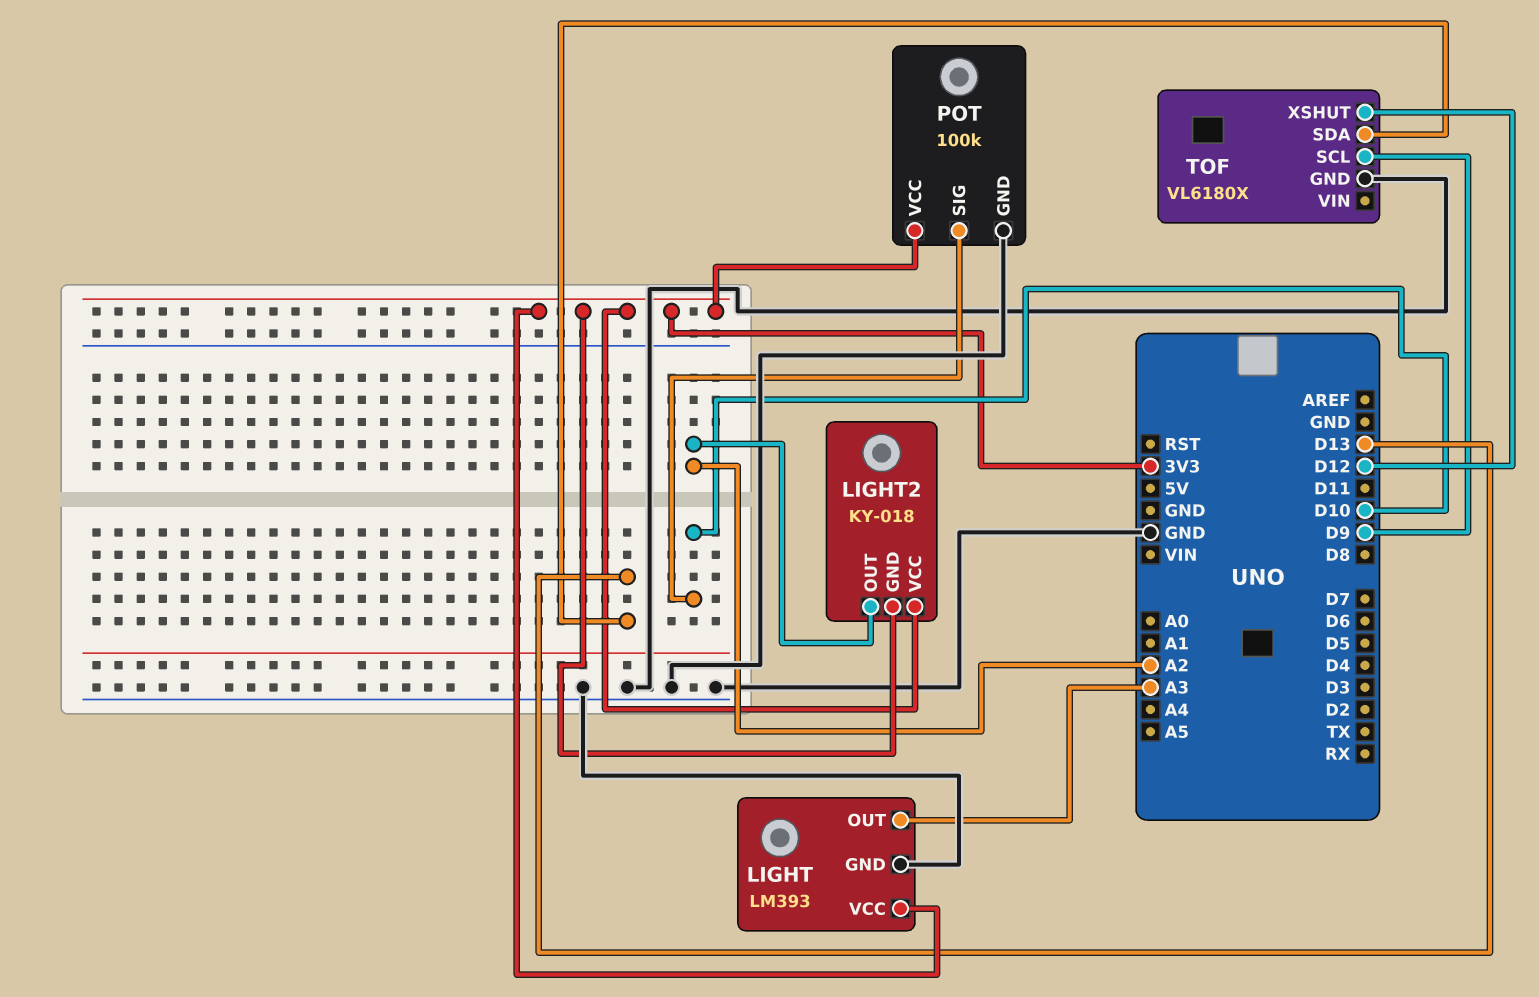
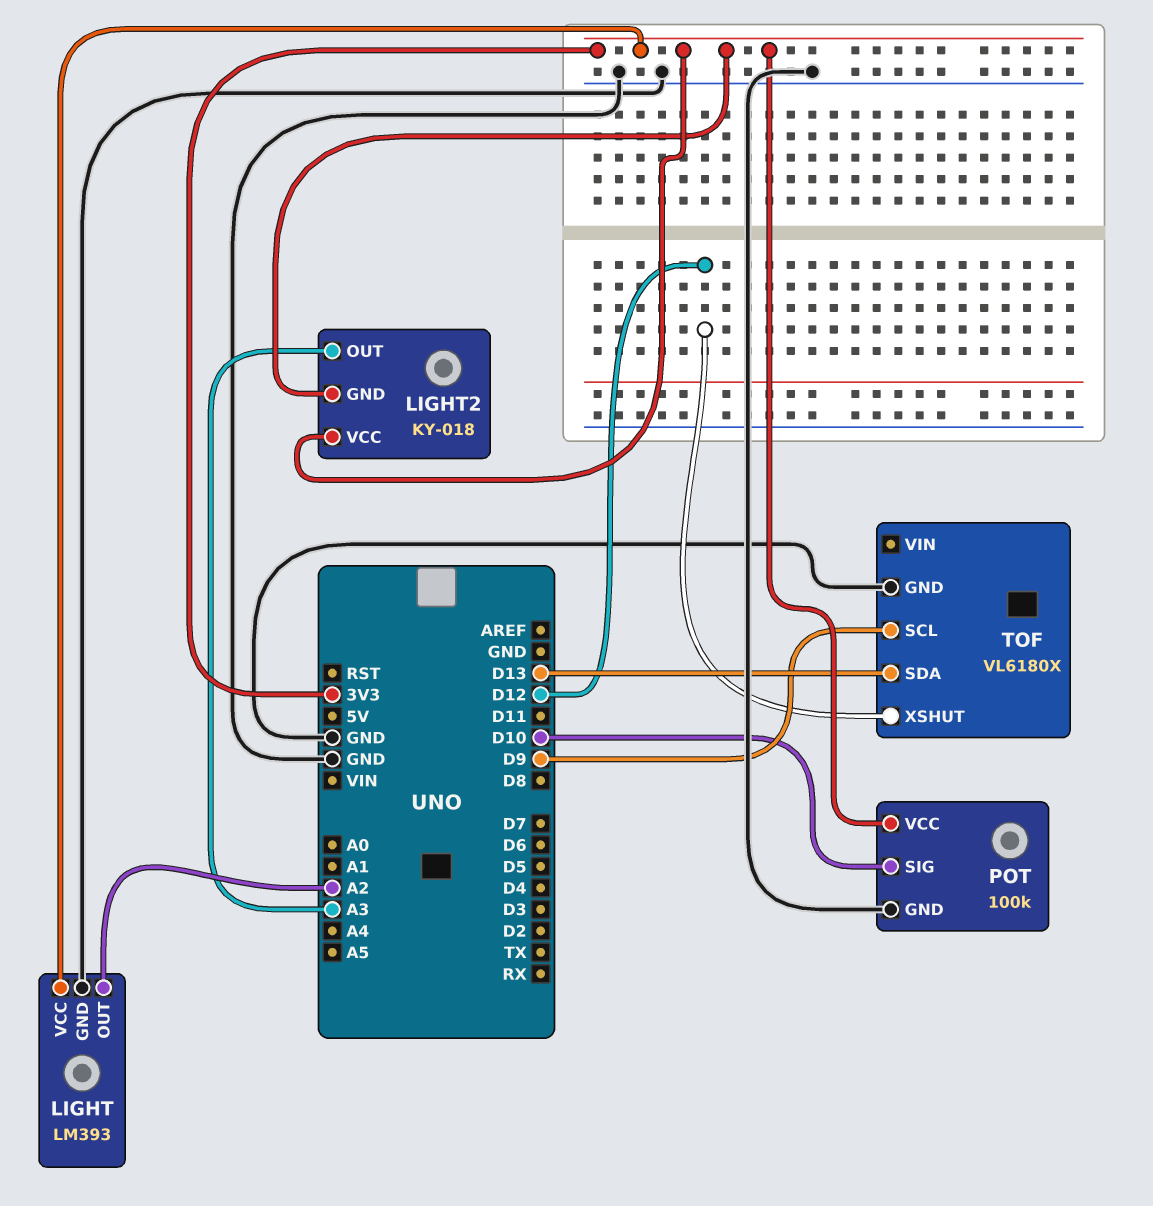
LIGHT pin OUT: A3 -> A2
LIGHT2 pin OUT: A2 -> A3

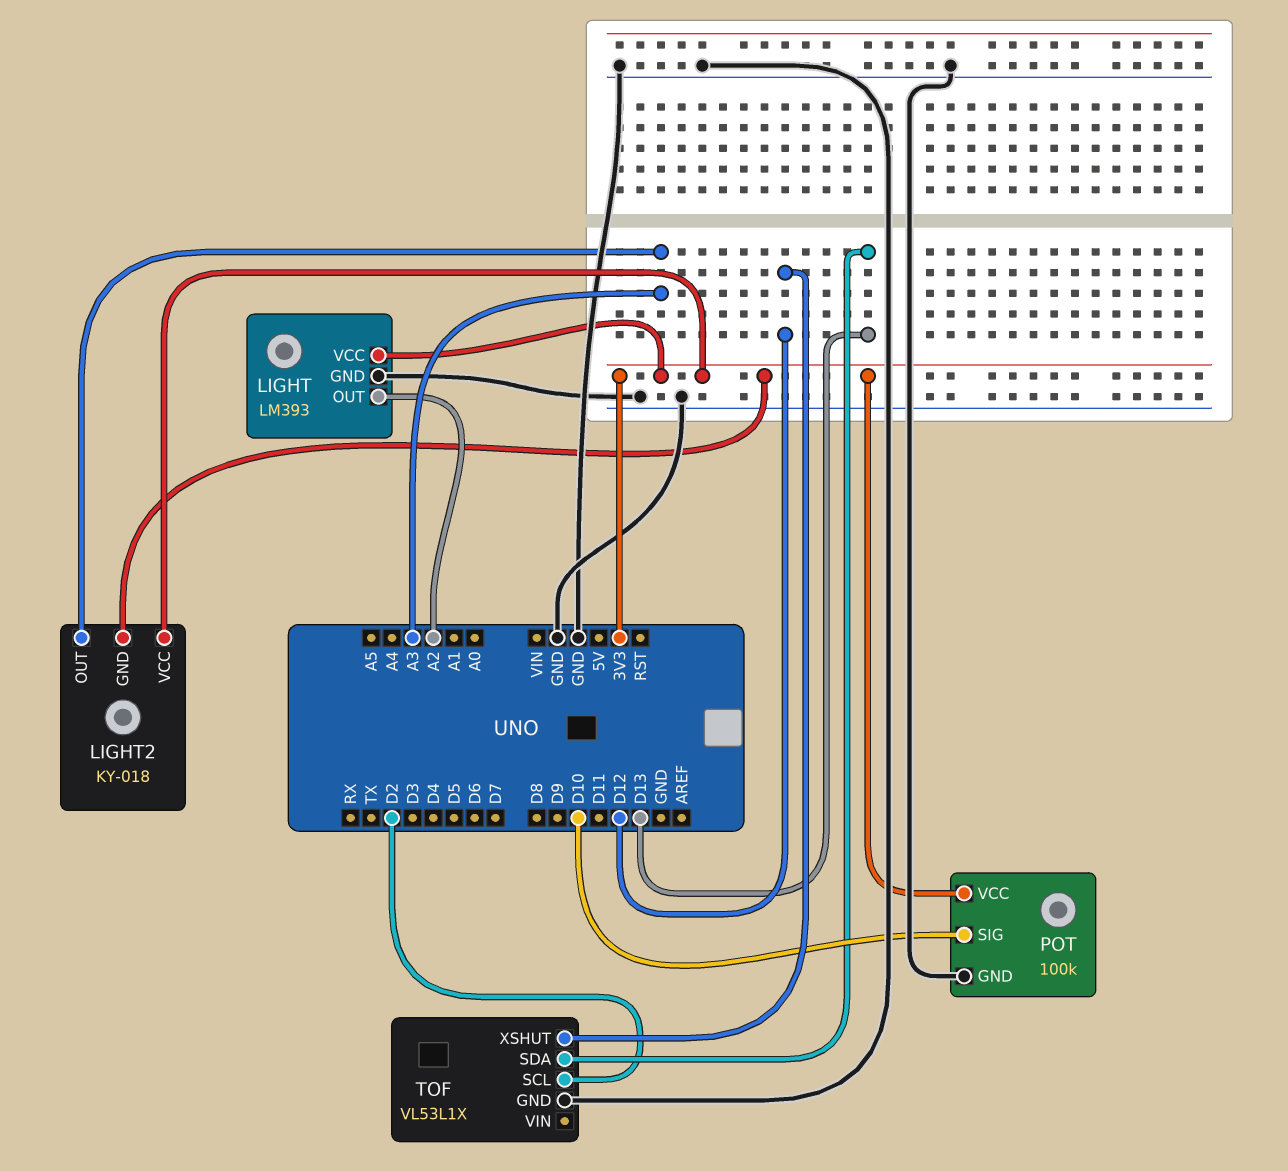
TOF: VL6180X -> VL53L1X
TOF pin SCL: D9 -> D2

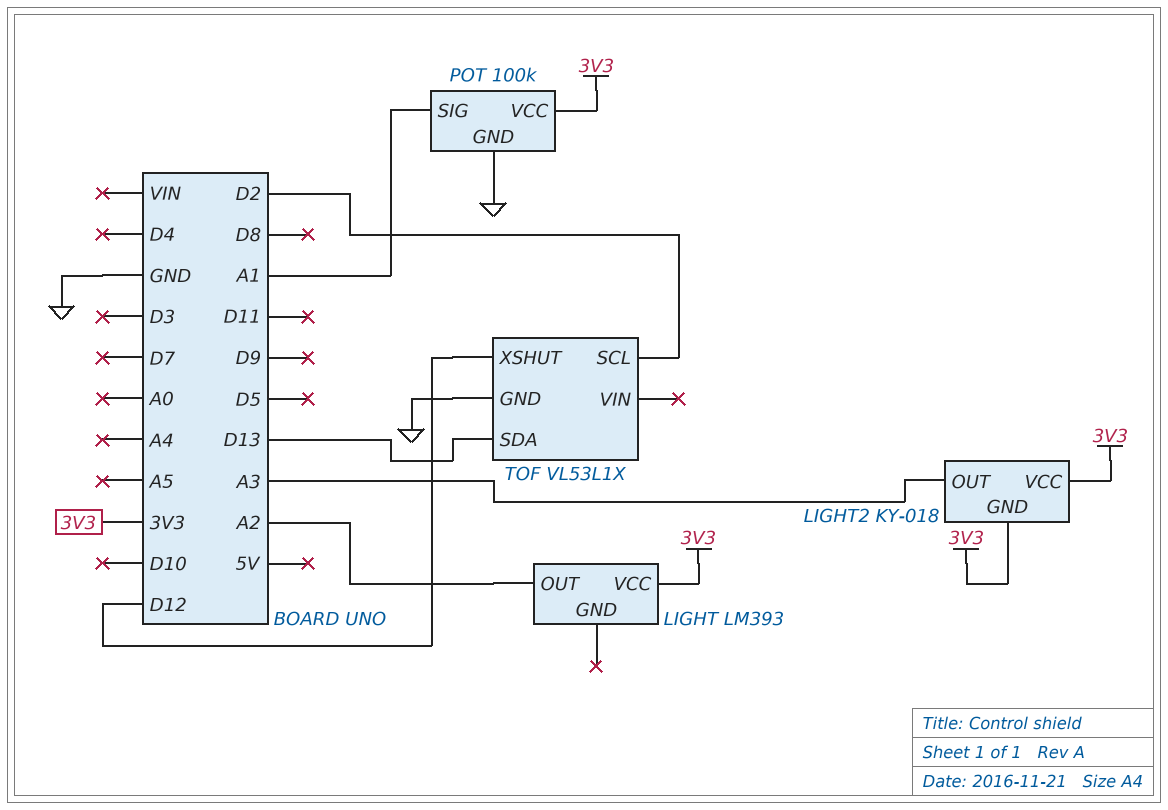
LIGHT pin GND: GND -> none
POT pin SIG: D10 -> A1

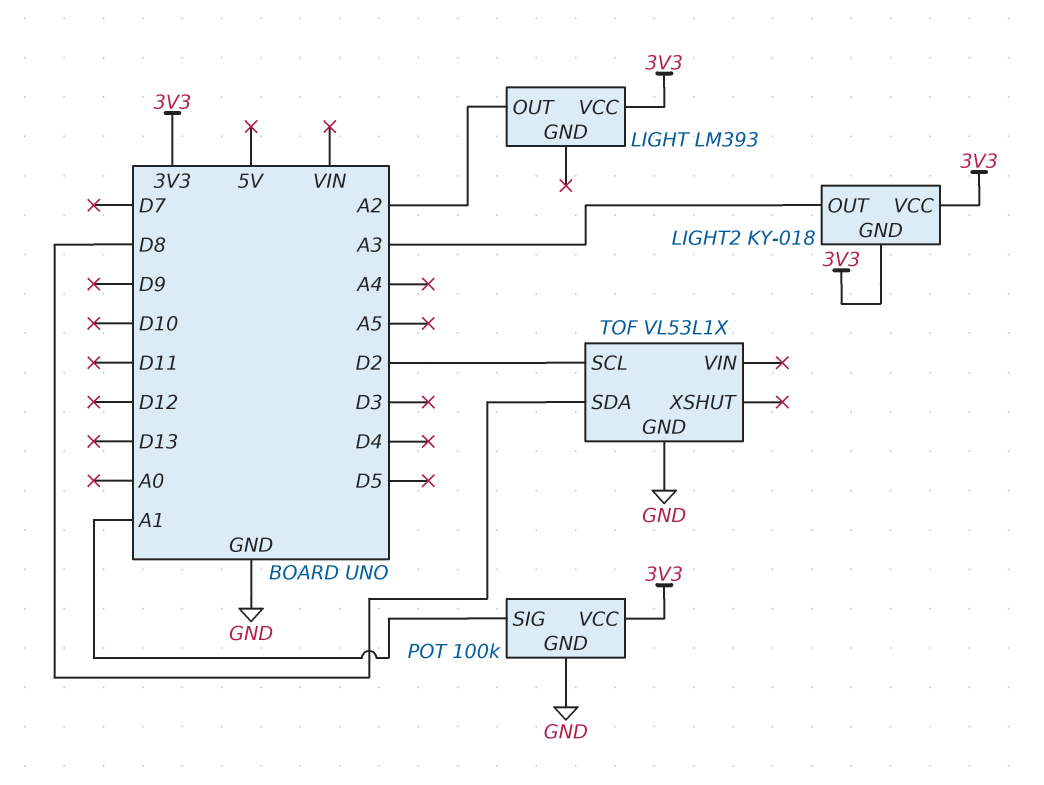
TOF pin SDA: D13 -> D8
TOF pin XSHUT: D12 -> none

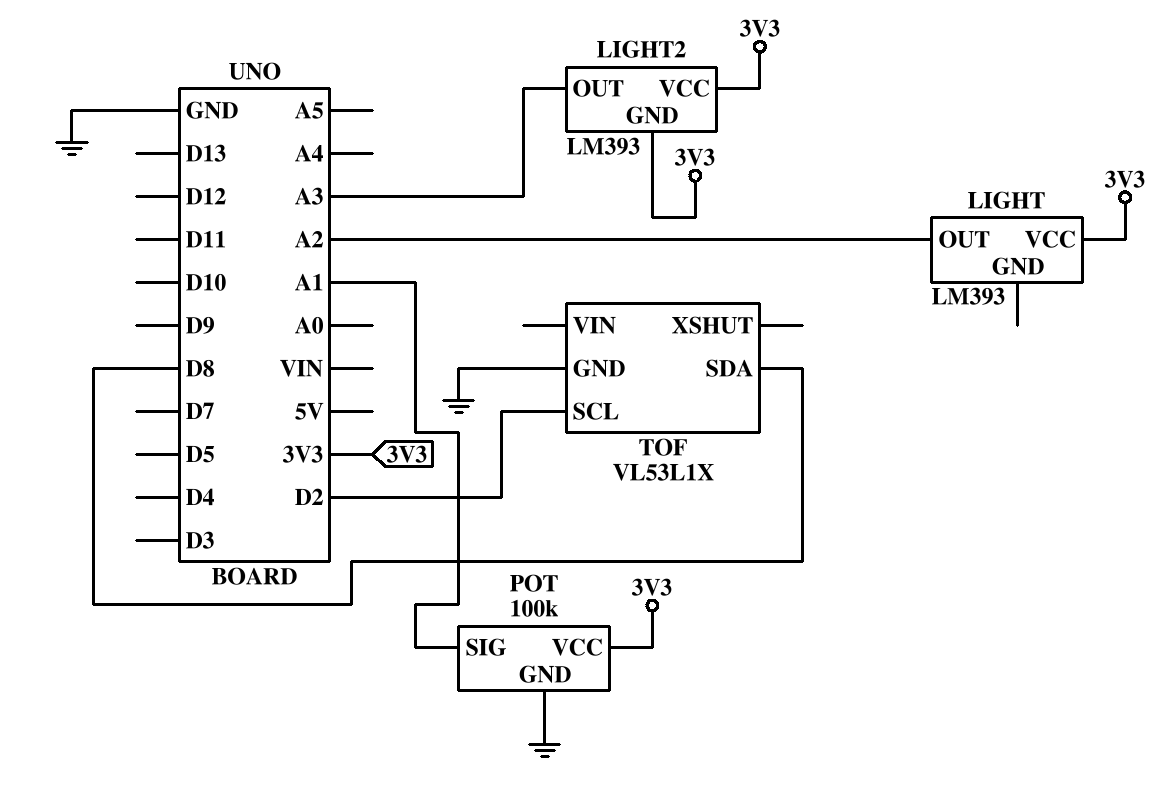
LIGHT2: KY-018 -> LM393

